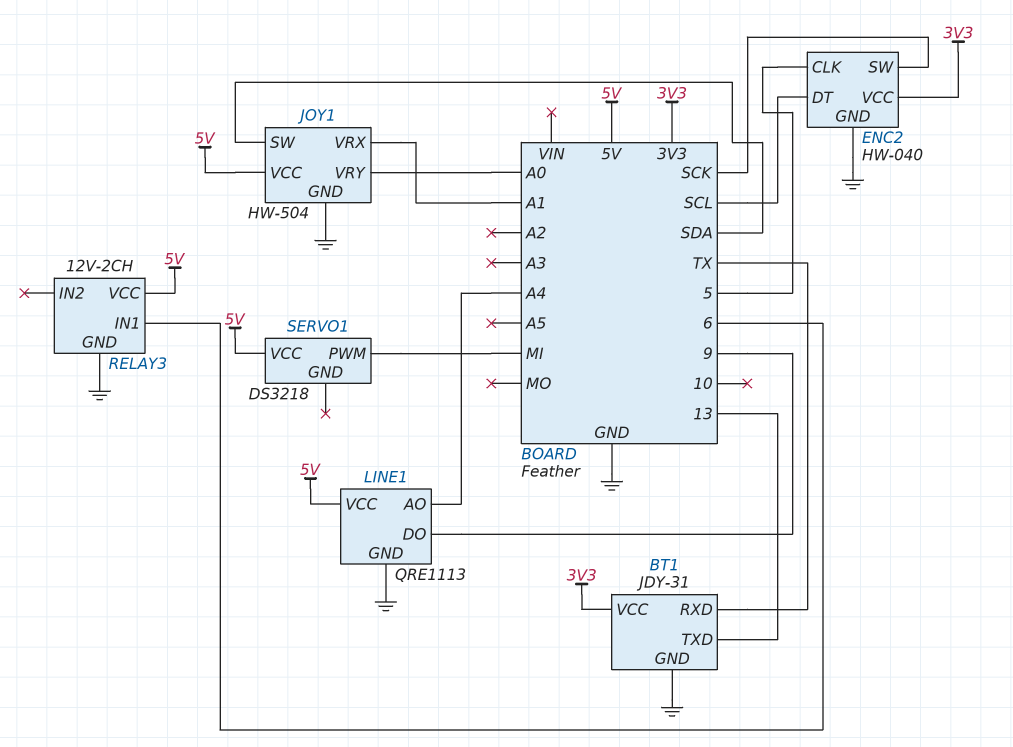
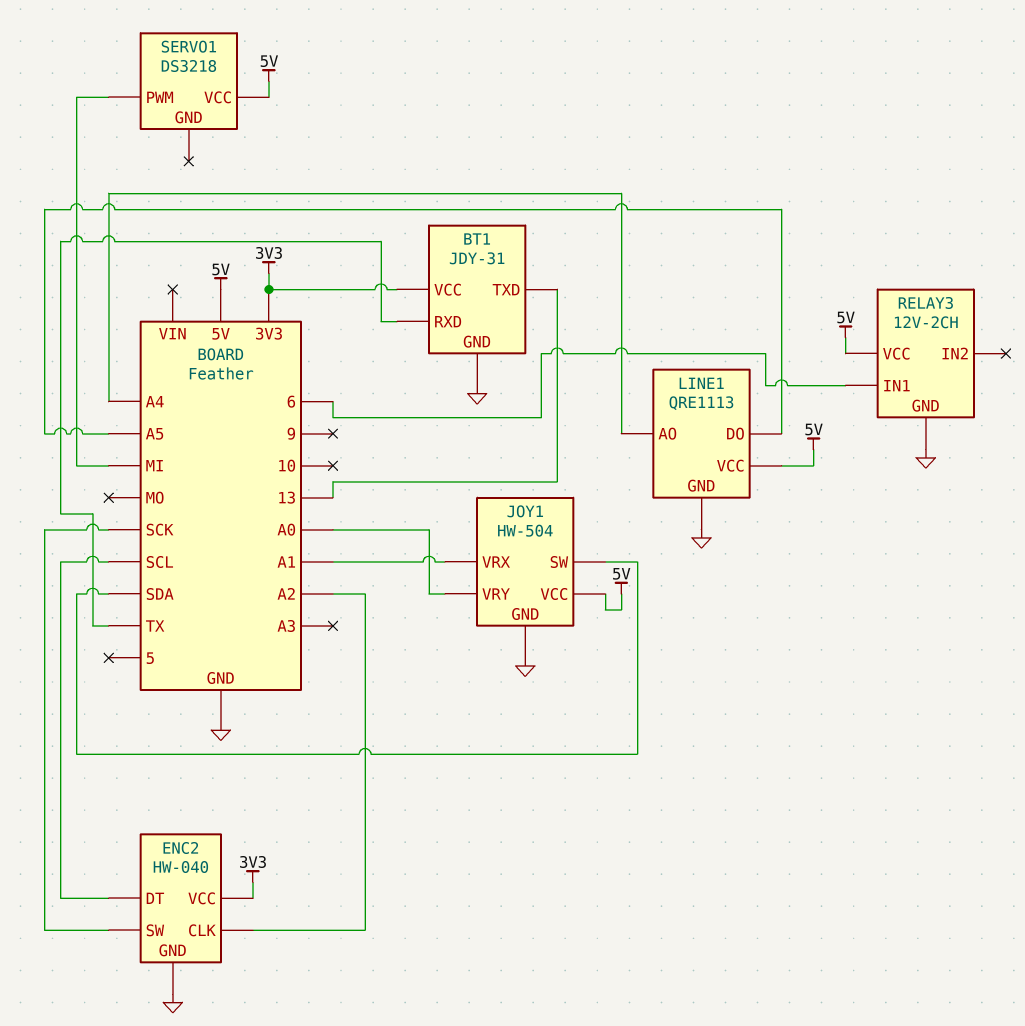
ENC2 pin CLK: 5 -> A2
LINE1 pin DO: 9 -> A5

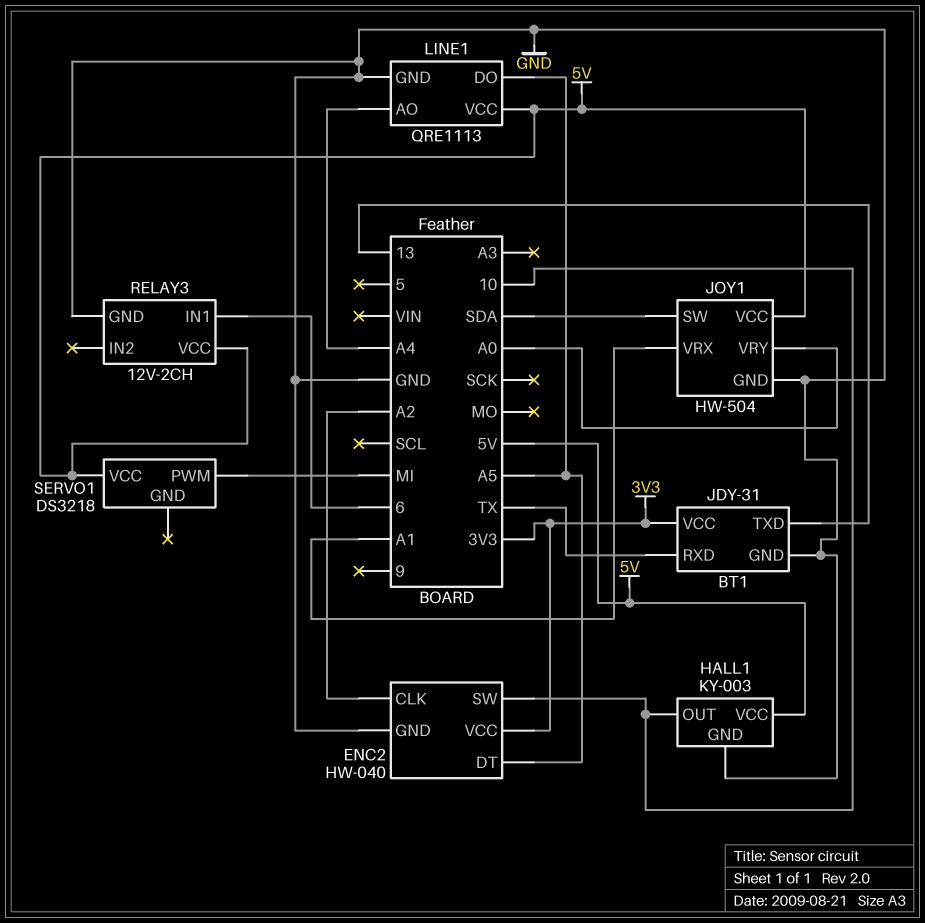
ENC2 pin DT: SCL -> A5
ENC2 pin SW: SCK -> 10
HALL1: none -> KY-003
HALL1 pin GND: none -> GND
HALL1 pin OUT: none -> 10
HALL1 pin VCC: none -> 5V

